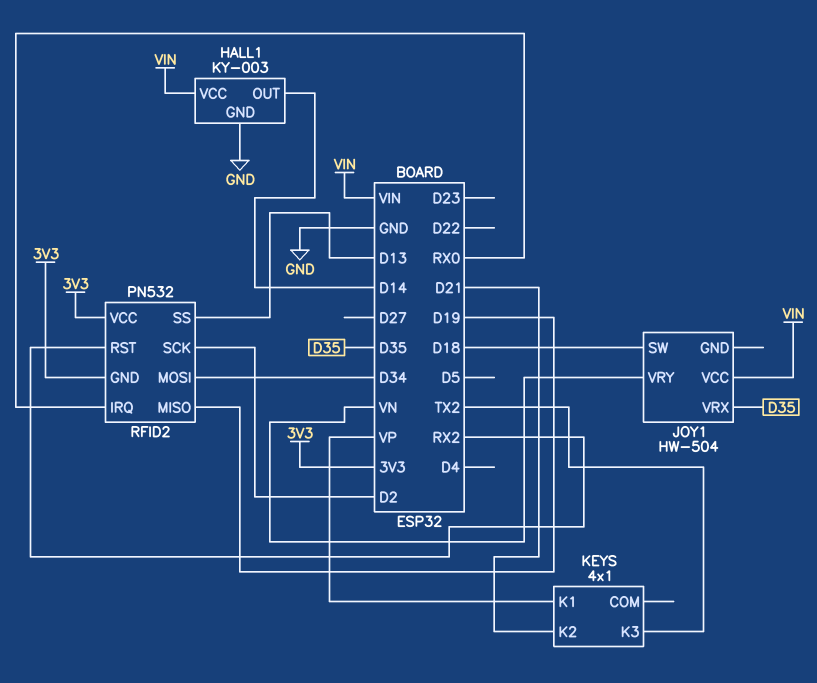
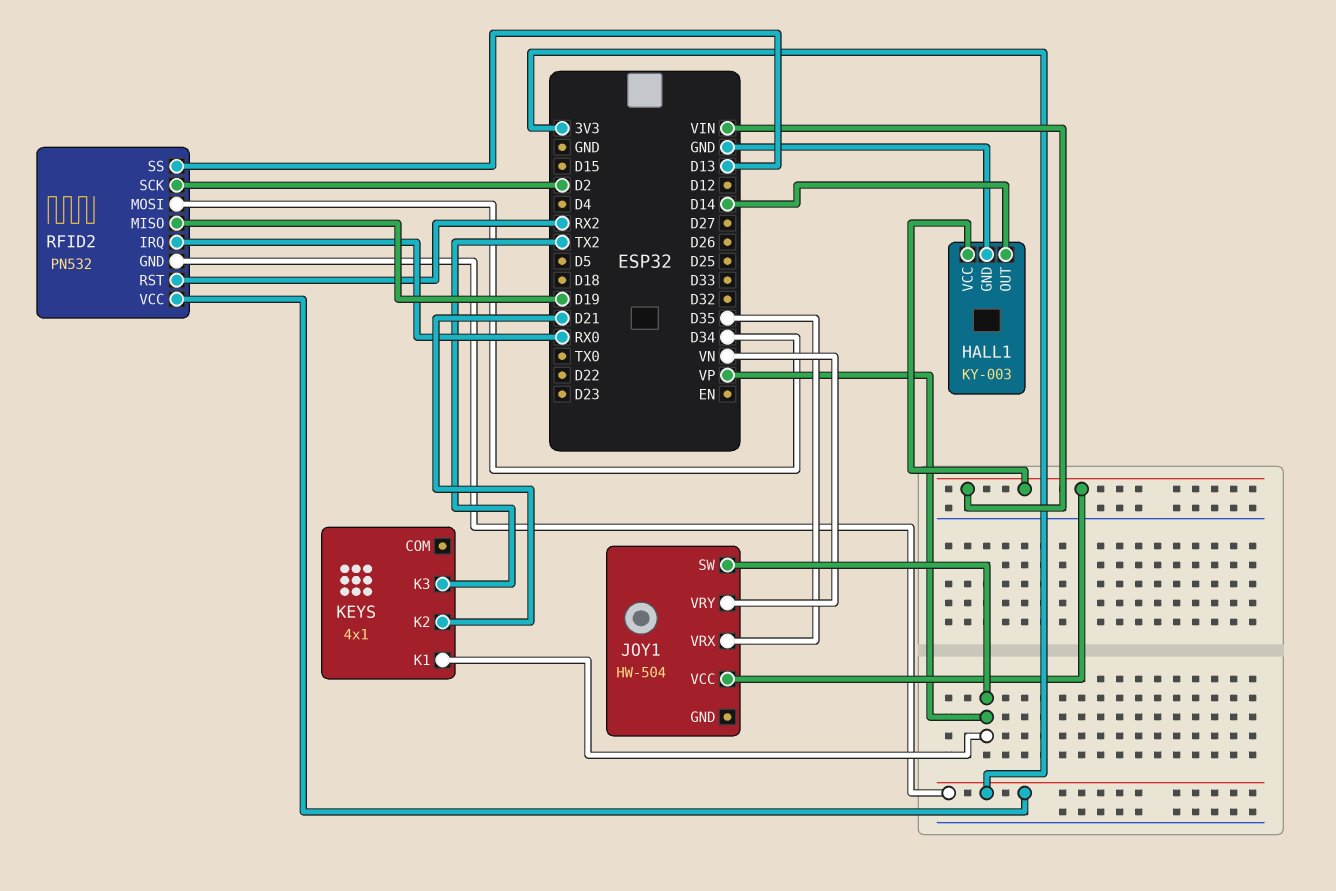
JOY1 pin SW: D18 -> VP

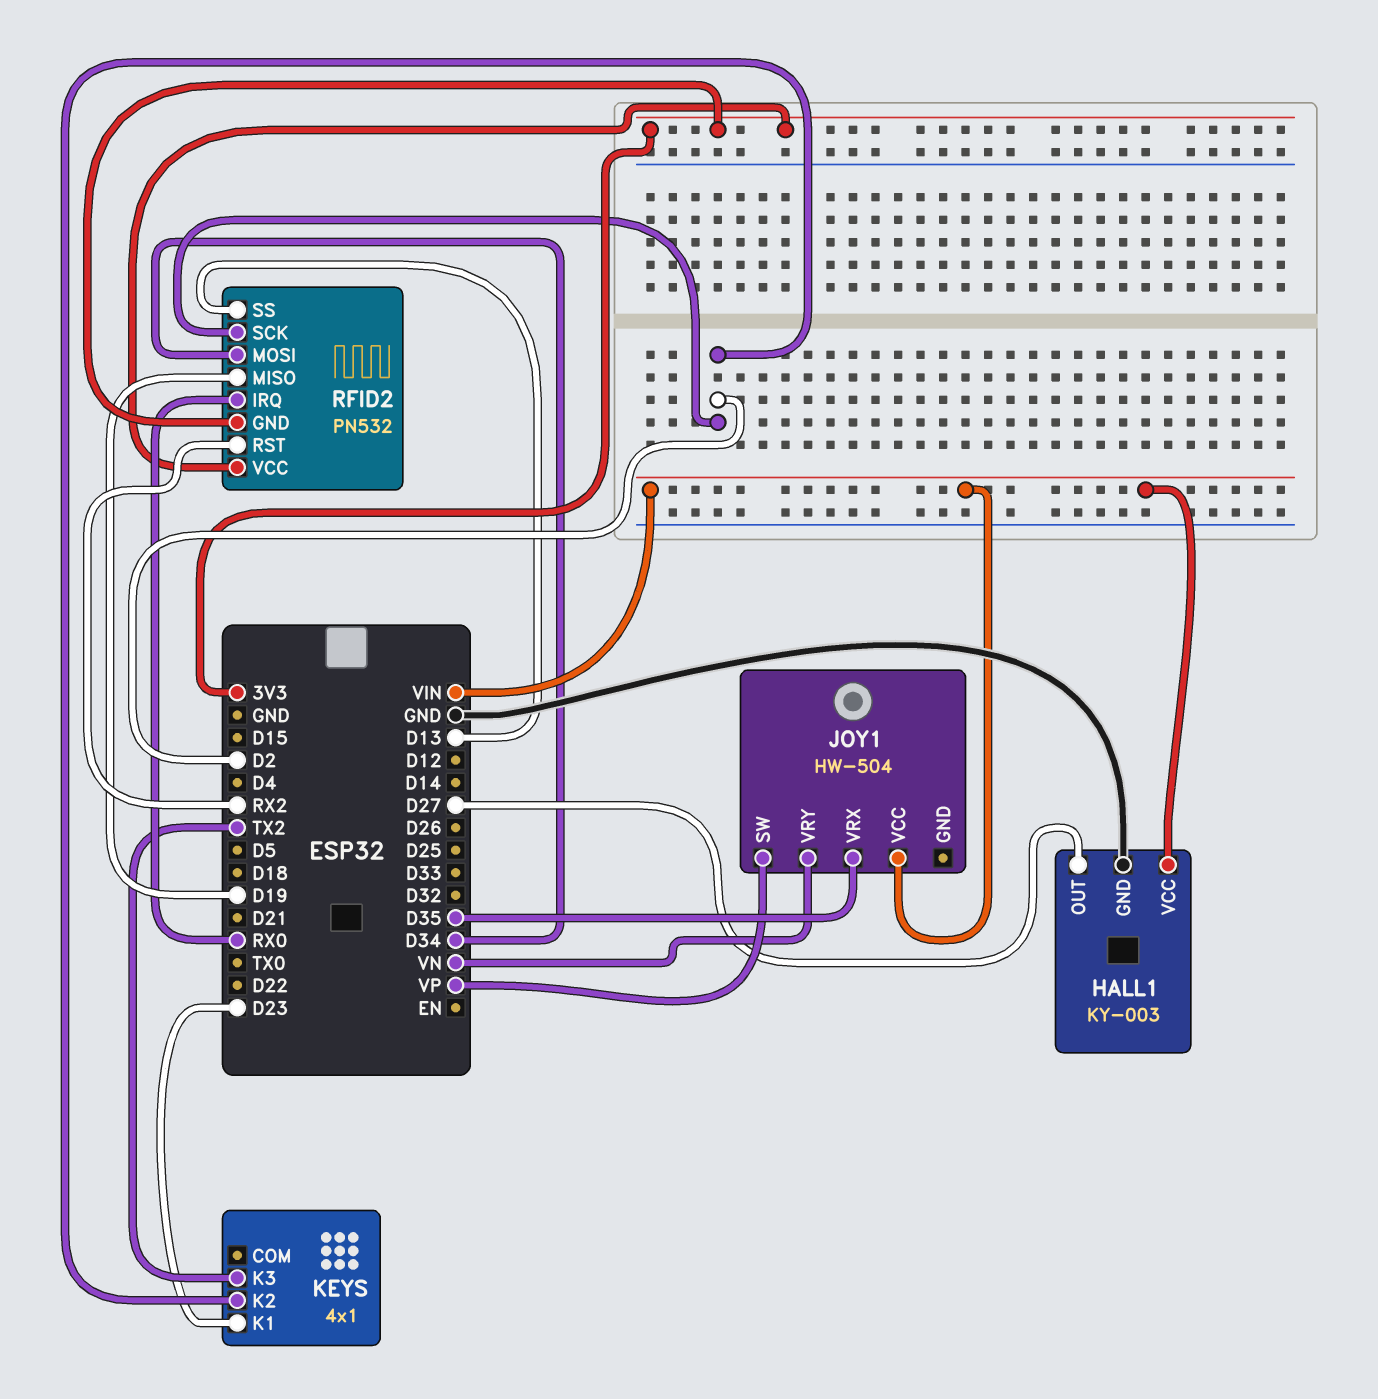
HALL1 pin OUT: D14 -> D27
KEYS pin K1: VP -> D23
KEYS pin K2: D21 -> D2

